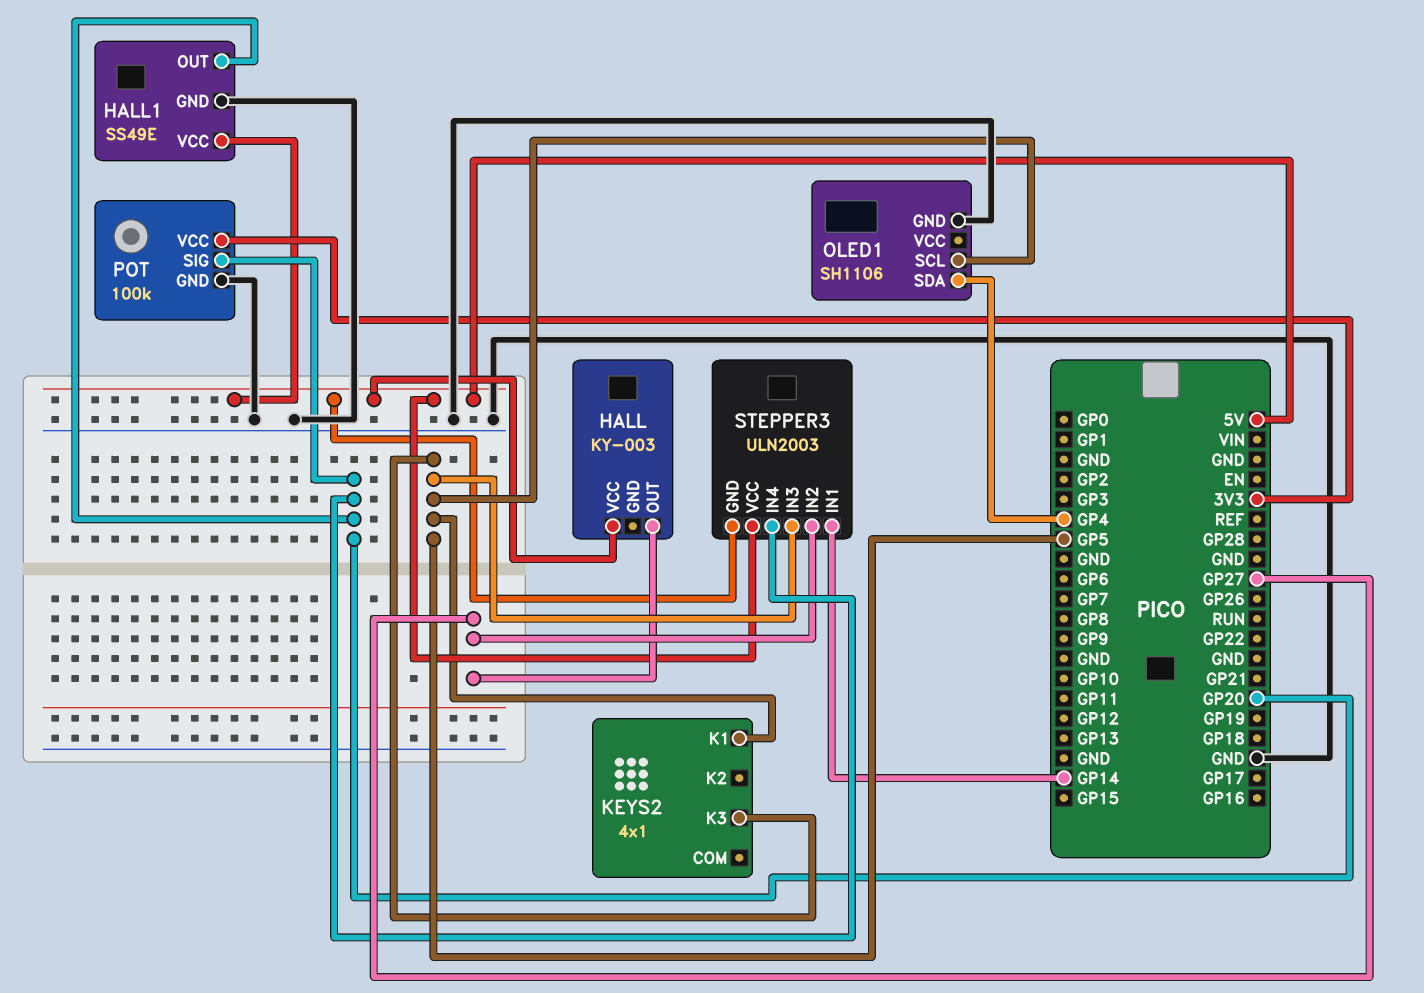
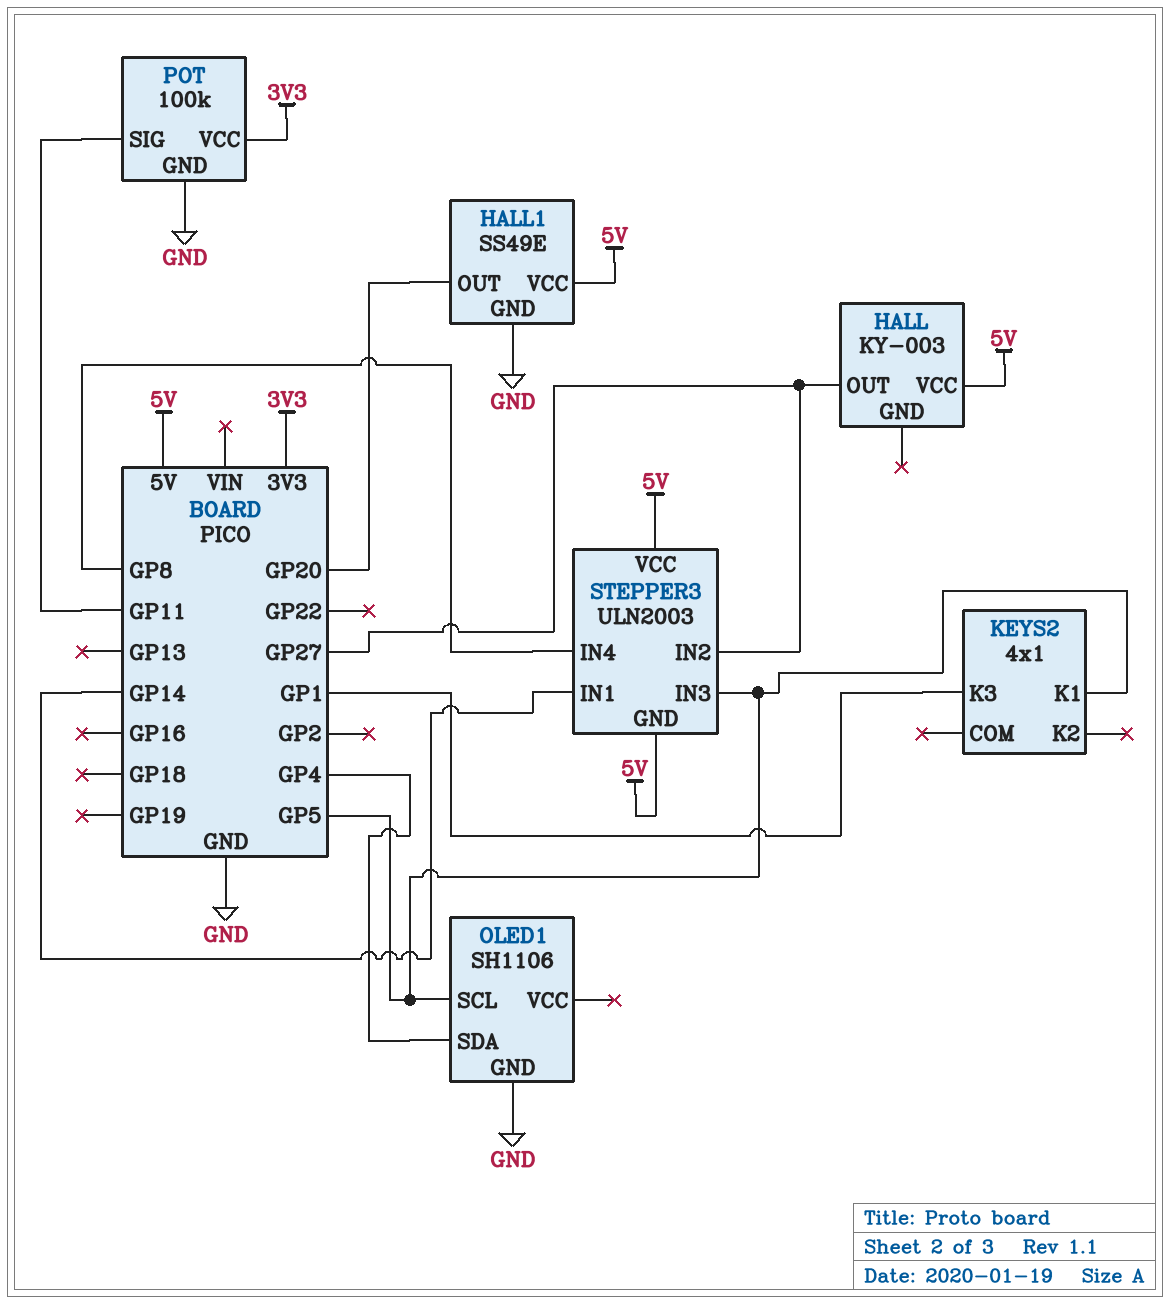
KEYS2 pin K3: GP5 -> GP1
POT pin SIG: GP20 -> GP11
STEPPER3 pin IN4: GP20 -> GP8

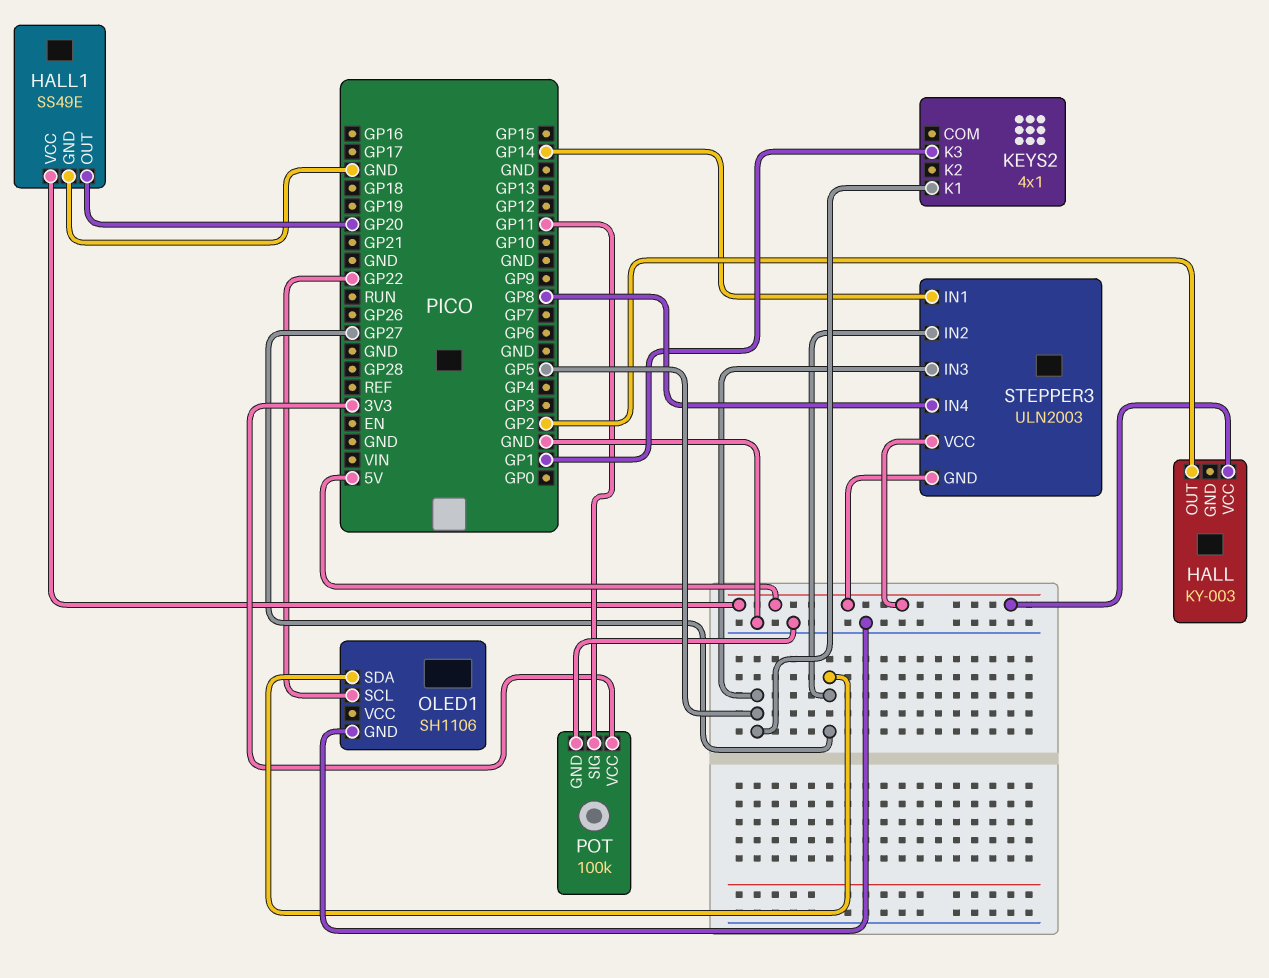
HALL pin OUT: GP27 -> GP2
OLED1 pin SCL: GP5 -> GP22
OLED1 pin SDA: GP4 -> GP27

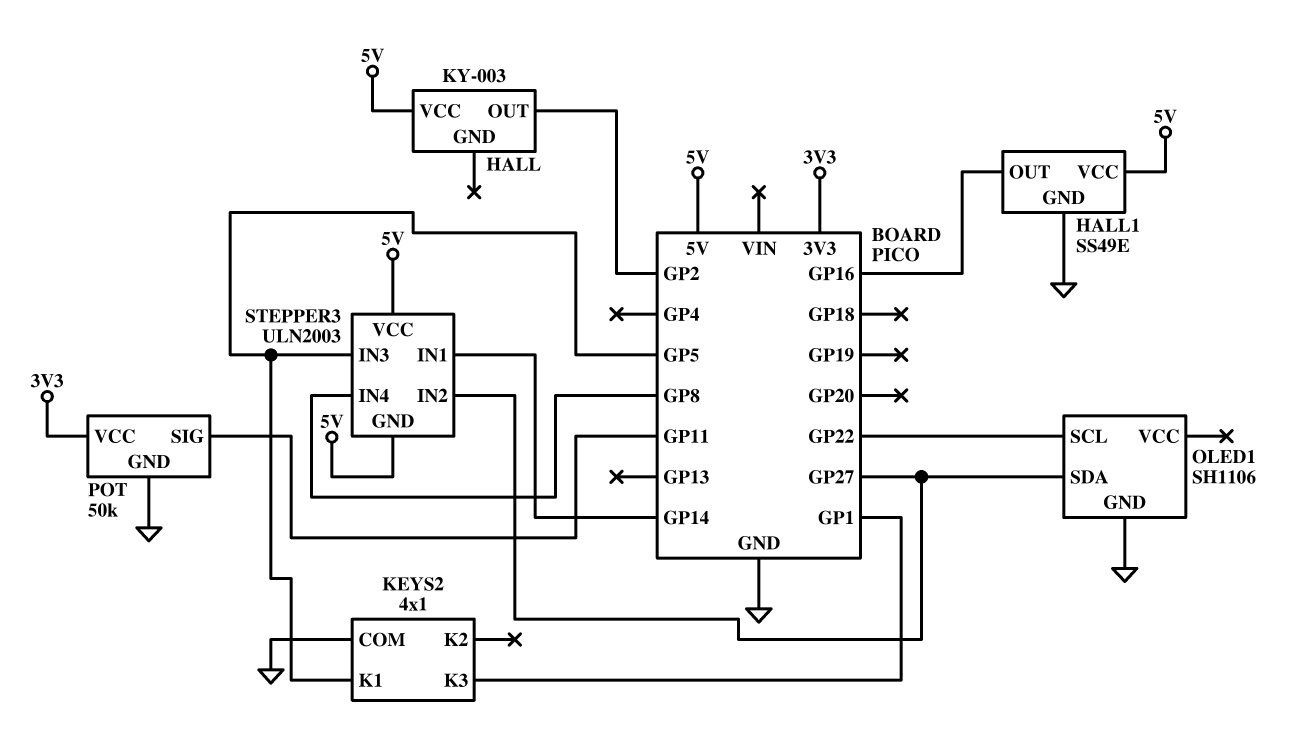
HALL1 pin OUT: GP20 -> GP16
KEYS2 pin COM: none -> GND
POT: 100k -> 50k

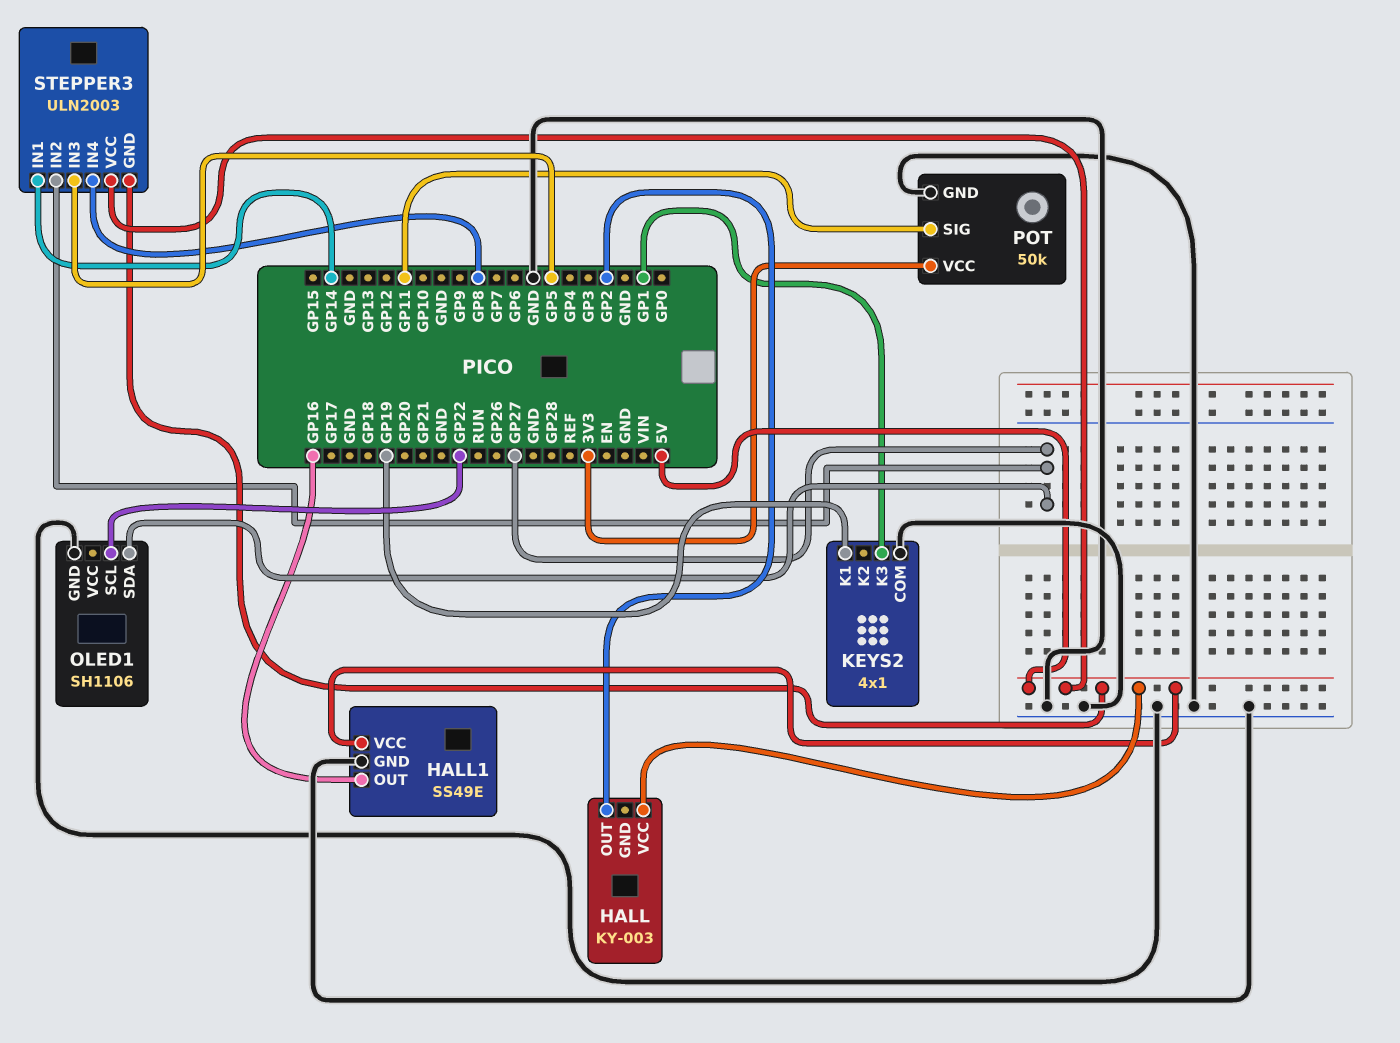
KEYS2 pin K1: GP5 -> GP19

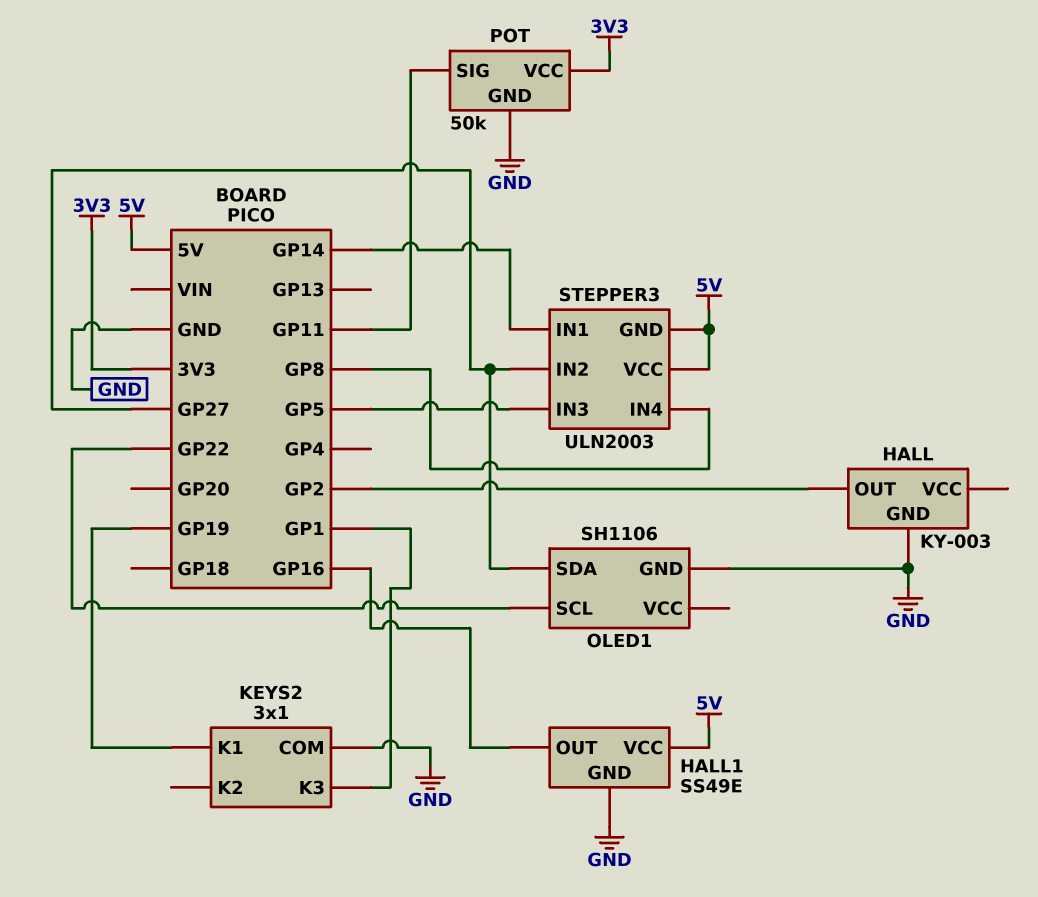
HALL pin GND: none -> GND
HALL pin VCC: 5V -> none
KEYS2: 4x1 -> 3x1

